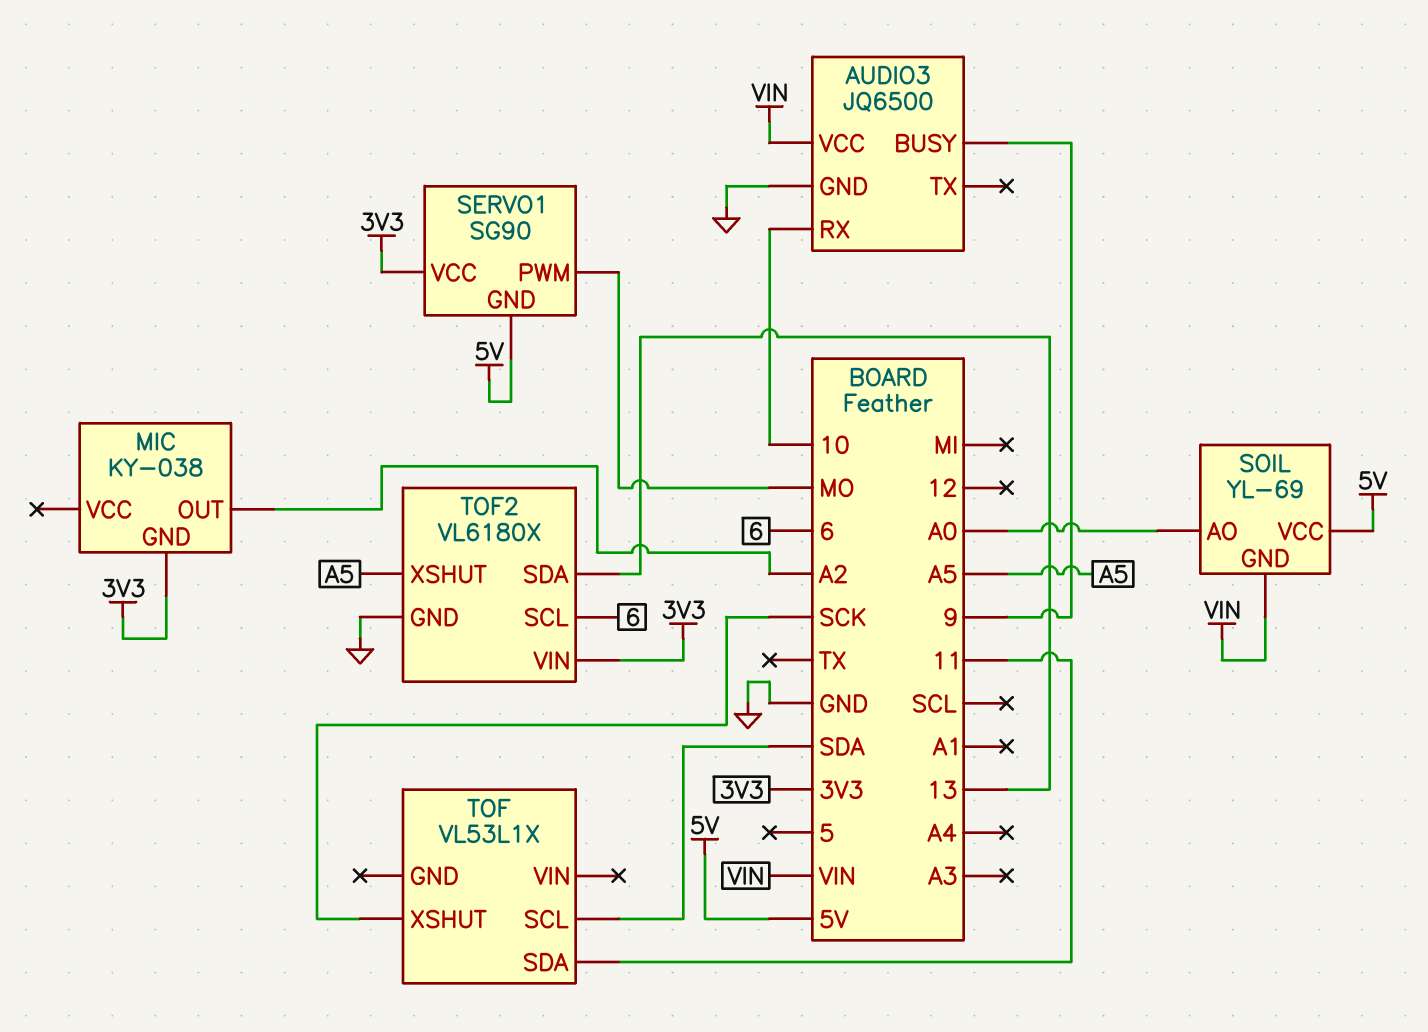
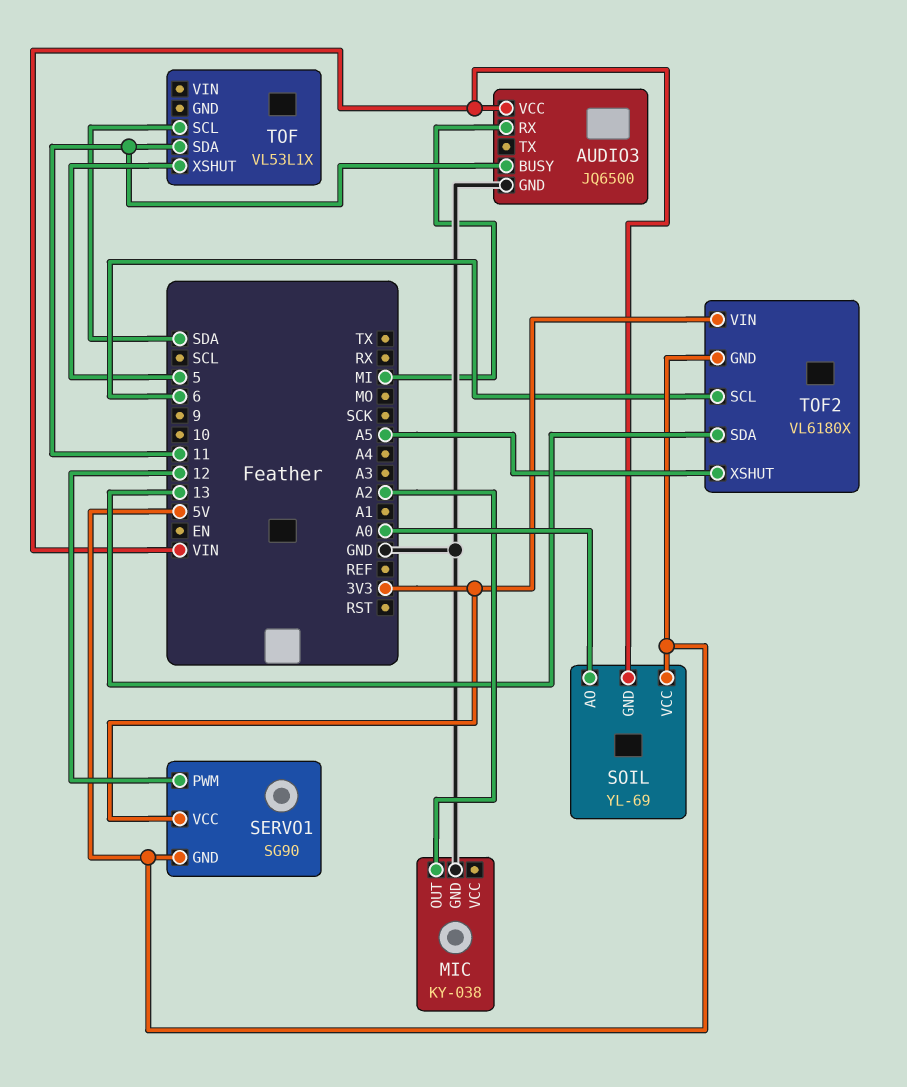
AUDIO3 pin BUSY: 9 -> 11
AUDIO3 pin RX: 10 -> MI
MIC pin GND: 3V3 -> GND
SERVO1 pin PWM: MO -> 12
TOF pin XSHUT: SCK -> 5
TOF2 pin GND: GND -> 5V

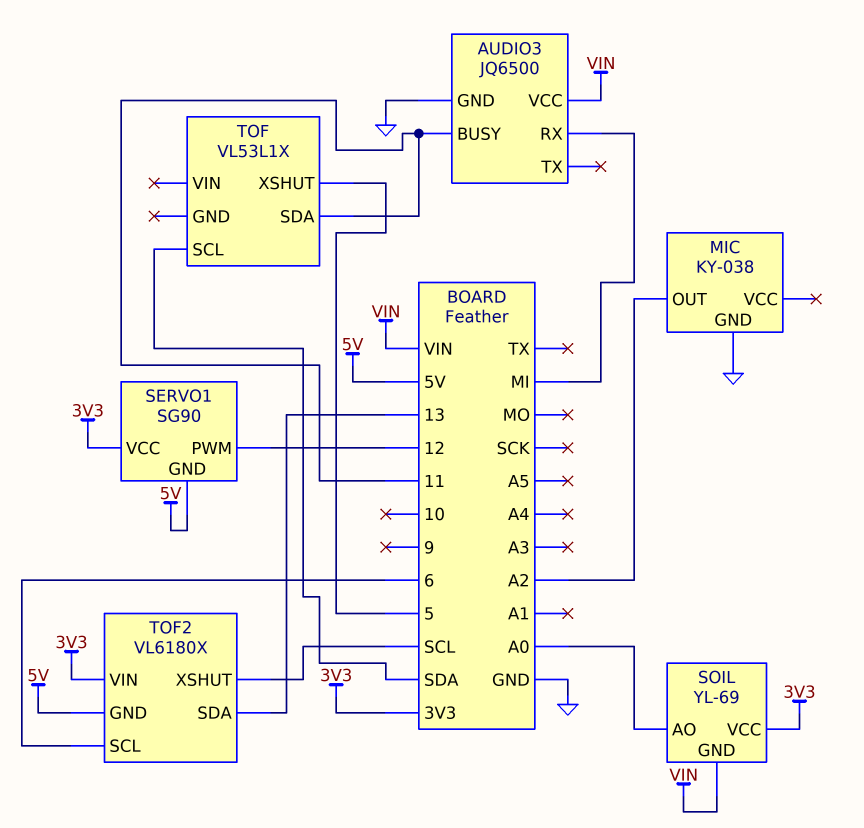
SOIL pin VCC: 5V -> 3V3
TOF2 pin XSHUT: A5 -> SCL

